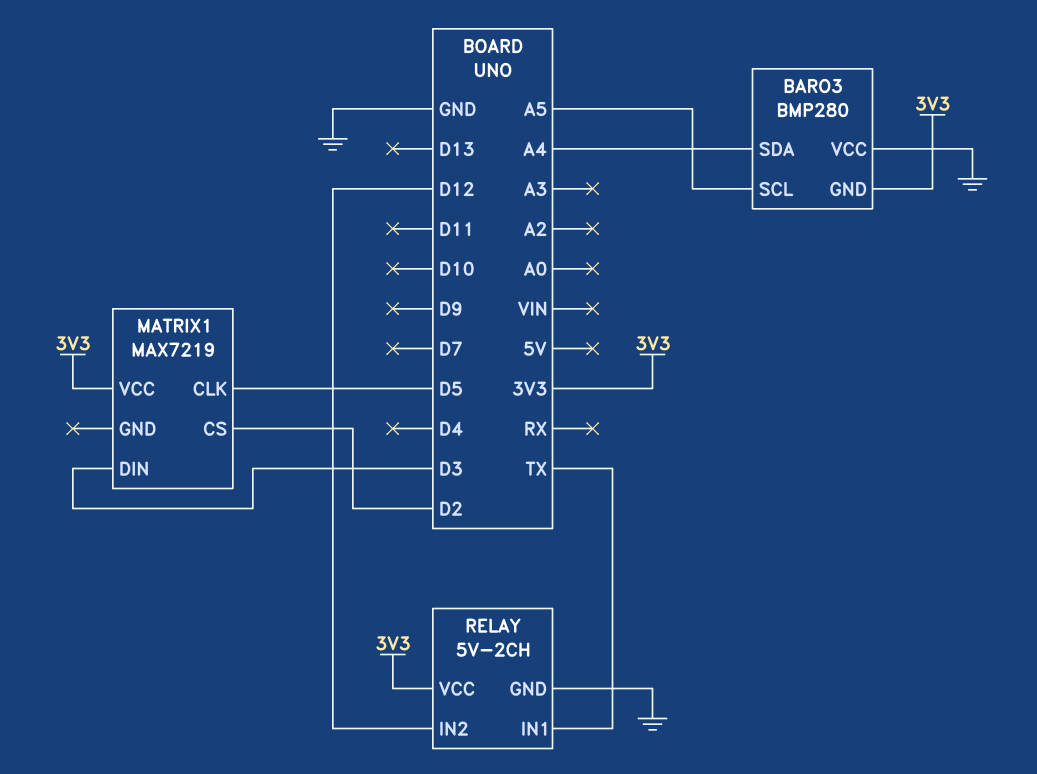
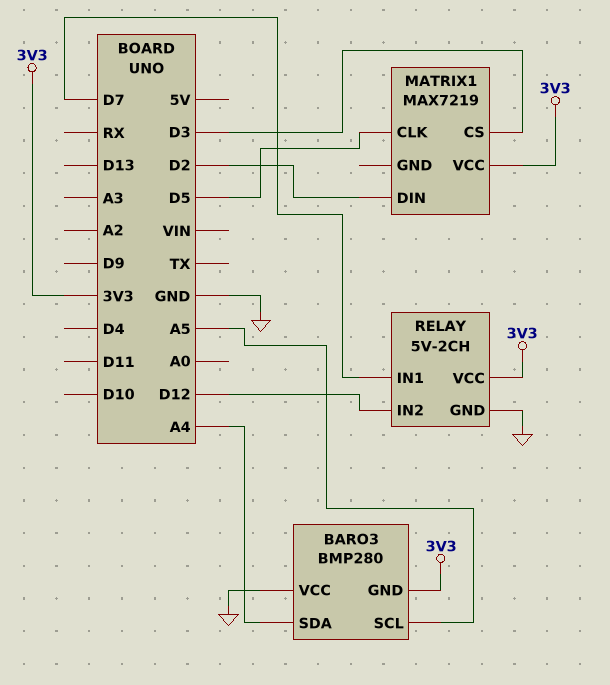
MATRIX1 pin CS: D2 -> D3
MATRIX1 pin DIN: D3 -> D2
RELAY pin IN1: TX -> D7

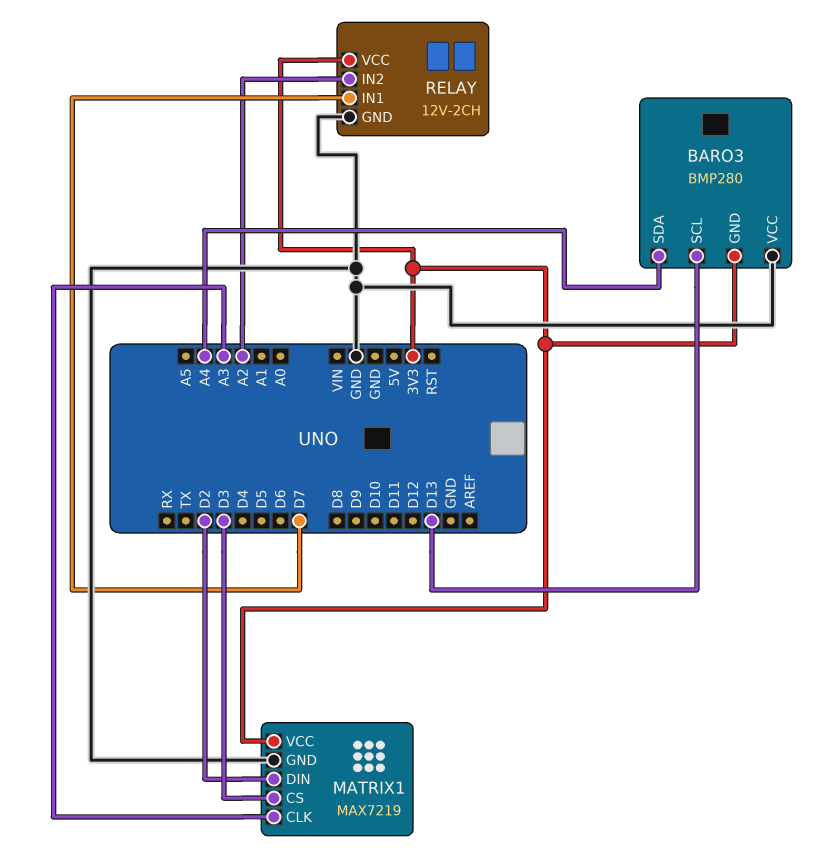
BARO3 pin SCL: A5 -> D13
MATRIX1 pin CLK: D5 -> A3
MATRIX1 pin GND: none -> GND
RELAY: 5V-2CH -> 12V-2CH
RELAY pin IN2: D12 -> A2

